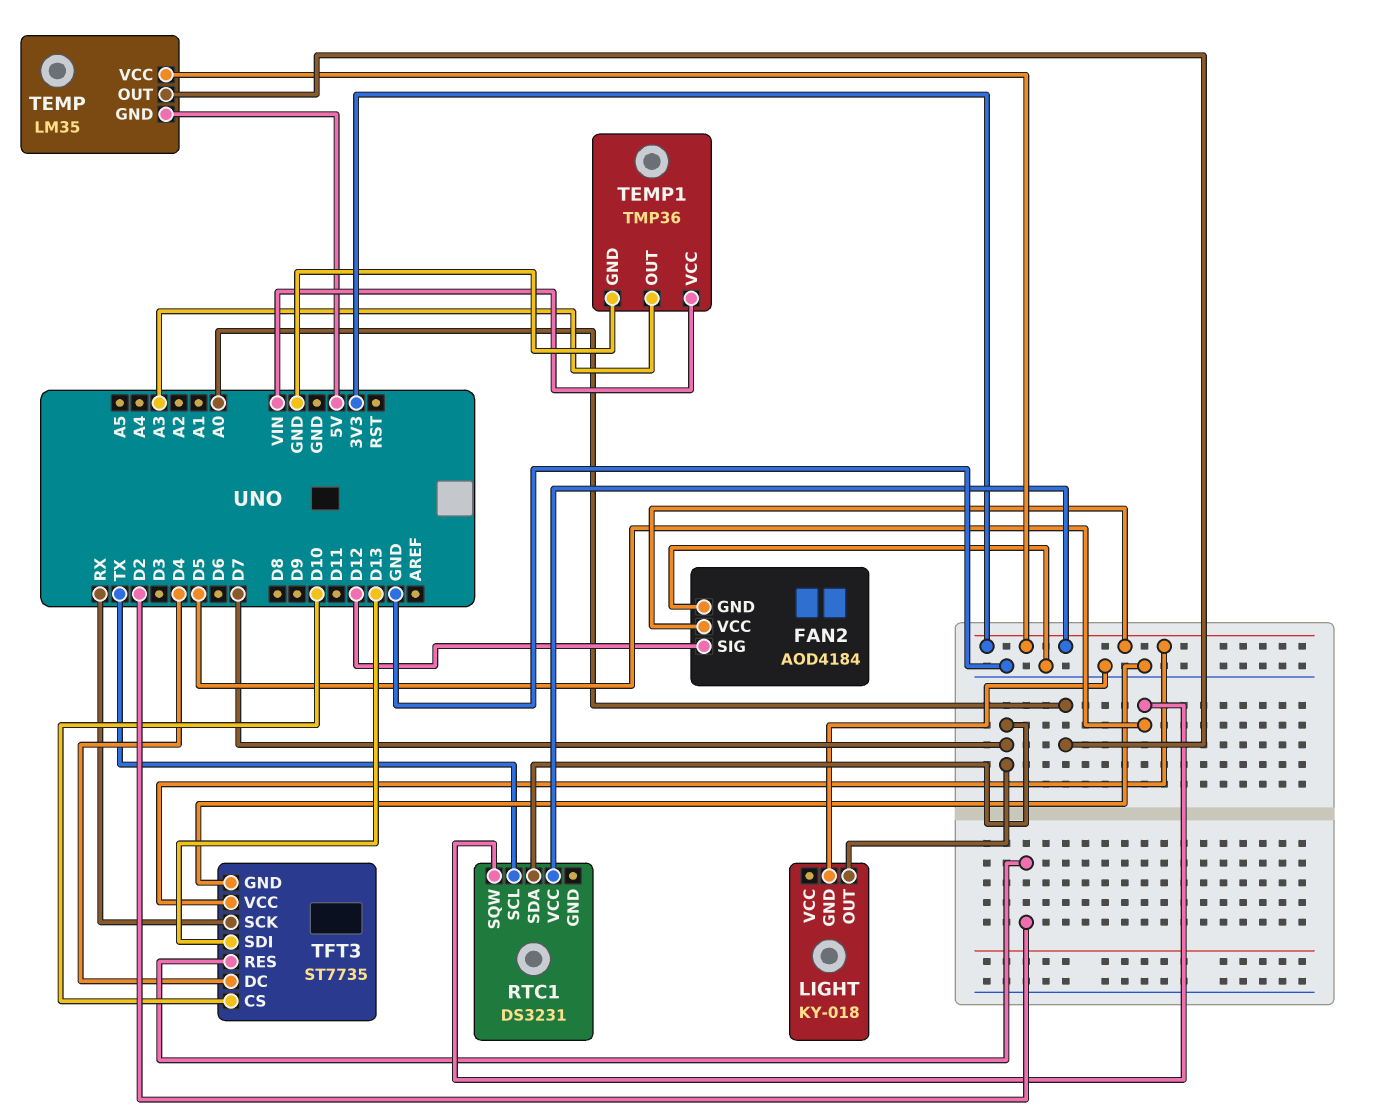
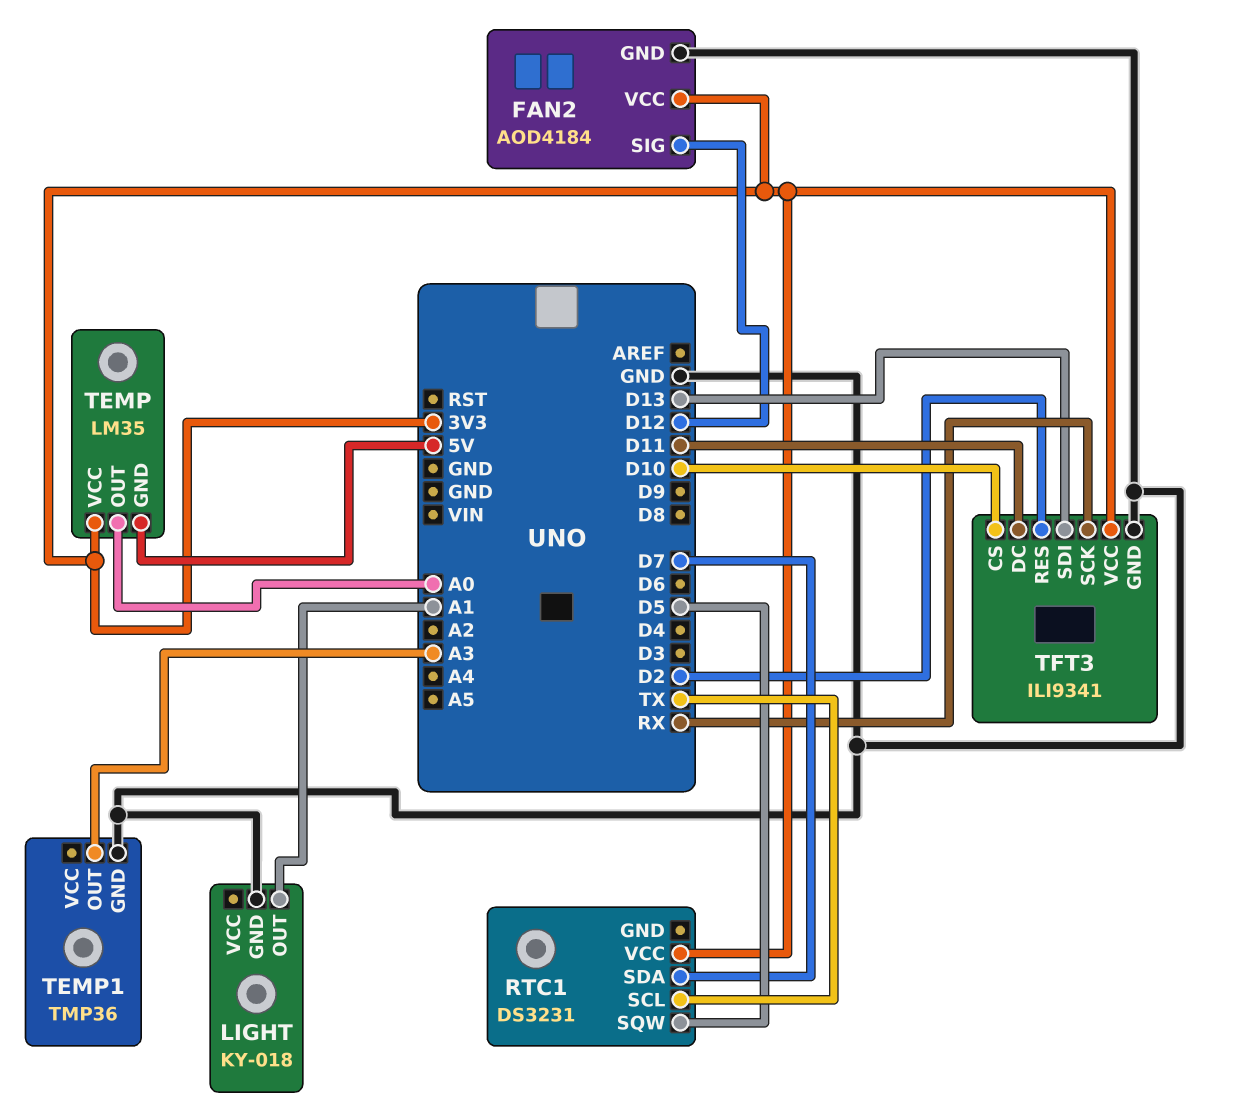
LIGHT pin OUT: D7 -> A1
TEMP1 pin VCC: VIN -> none
TFT3: ST7735 -> ILI9341
TFT3 pin DC: D4 -> D11

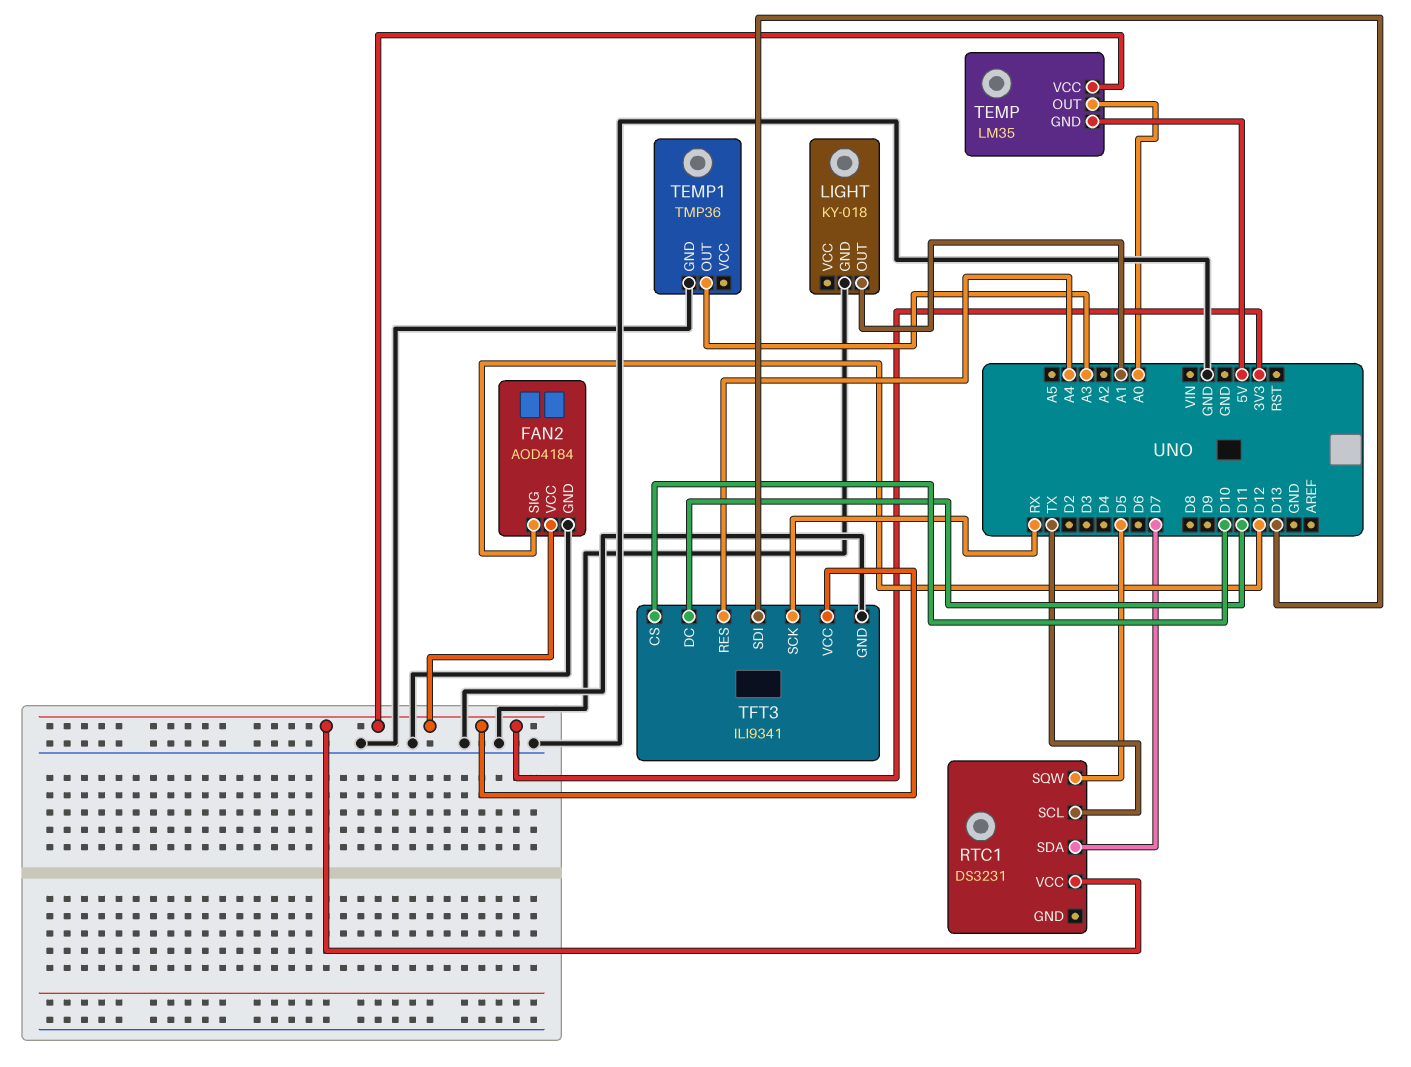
TFT3 pin RES: D2 -> A4

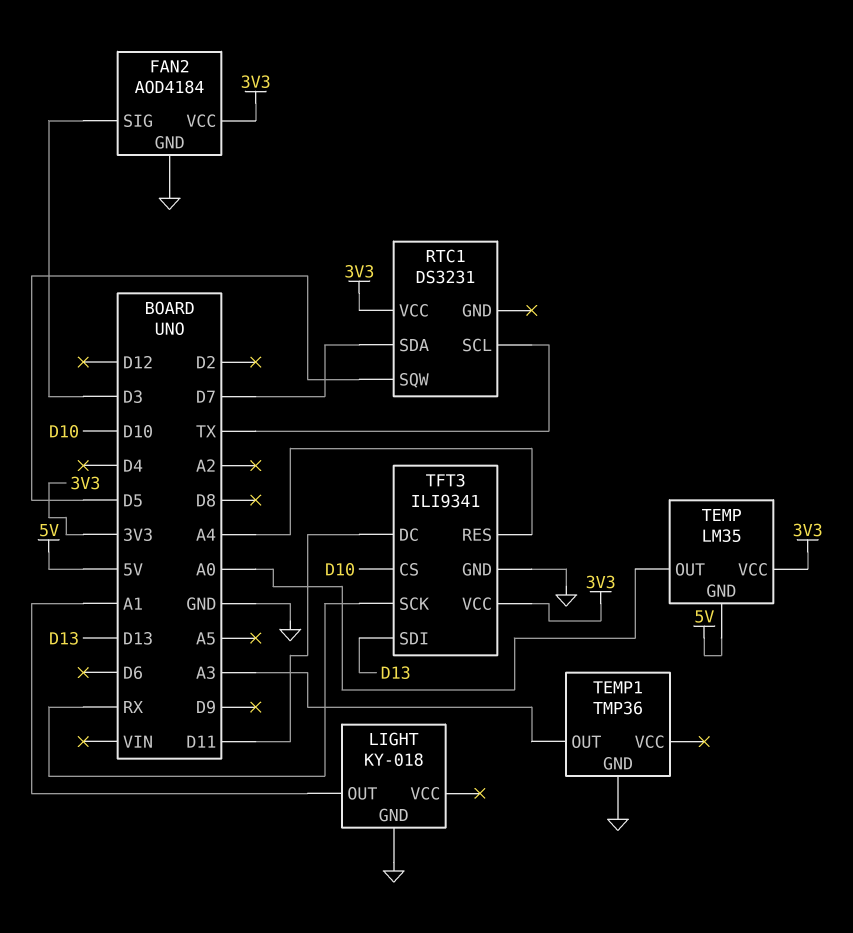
FAN2 pin SIG: D12 -> D3

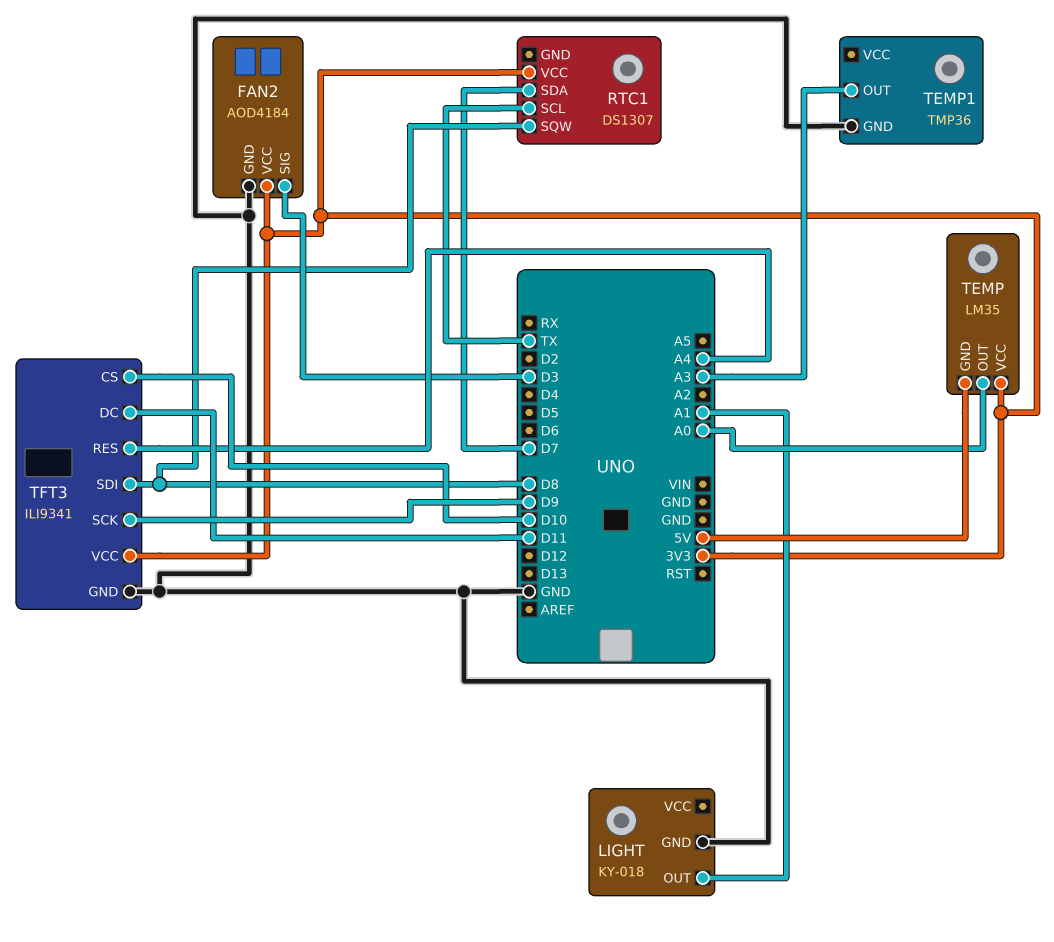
RTC1: DS3231 -> DS1307
RTC1 pin SQW: D5 -> D8
TFT3 pin SCK: RX -> D9
TFT3 pin SDI: D13 -> D8

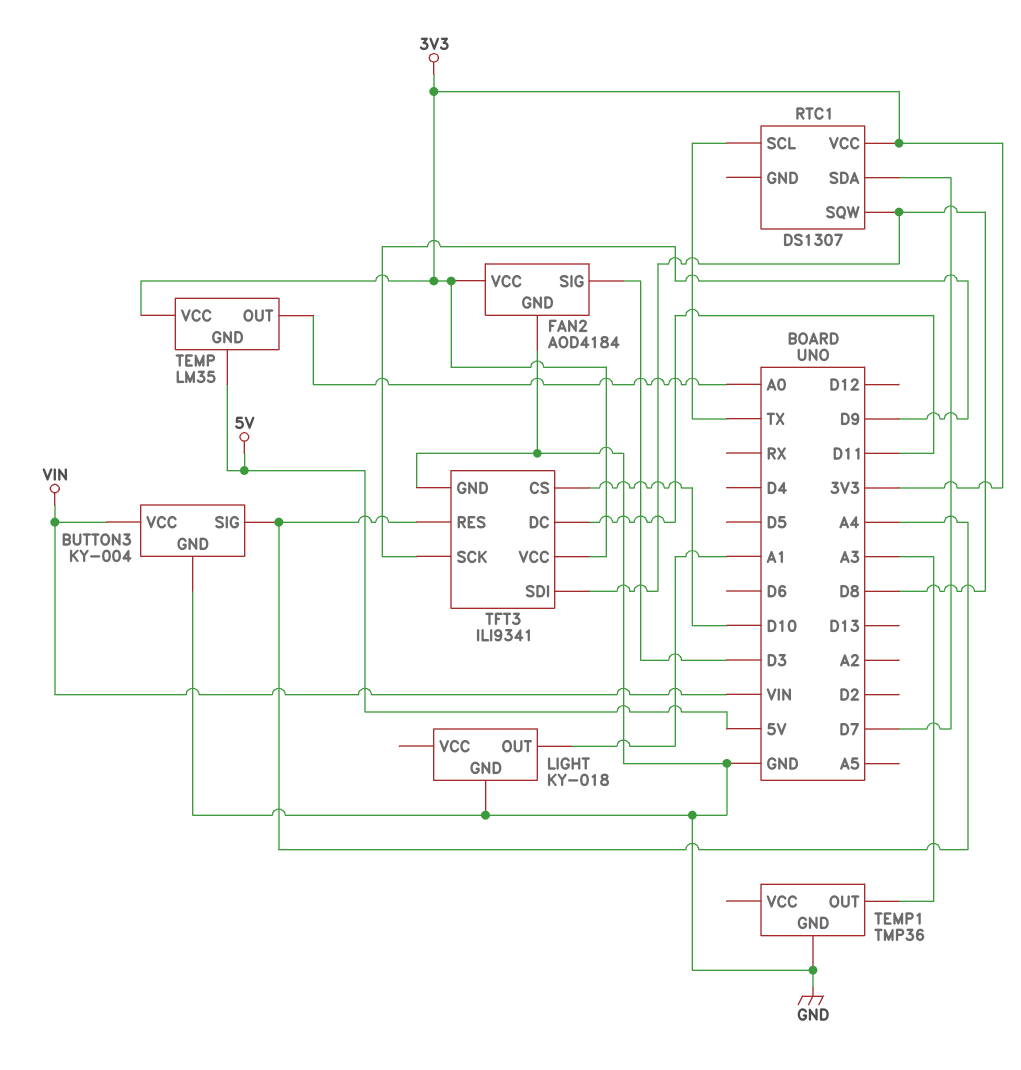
BUTTON3: none -> KY-004
BUTTON3 pin GND: none -> GND
BUTTON3 pin SIG: none -> A4
BUTTON3 pin VCC: none -> VIN

